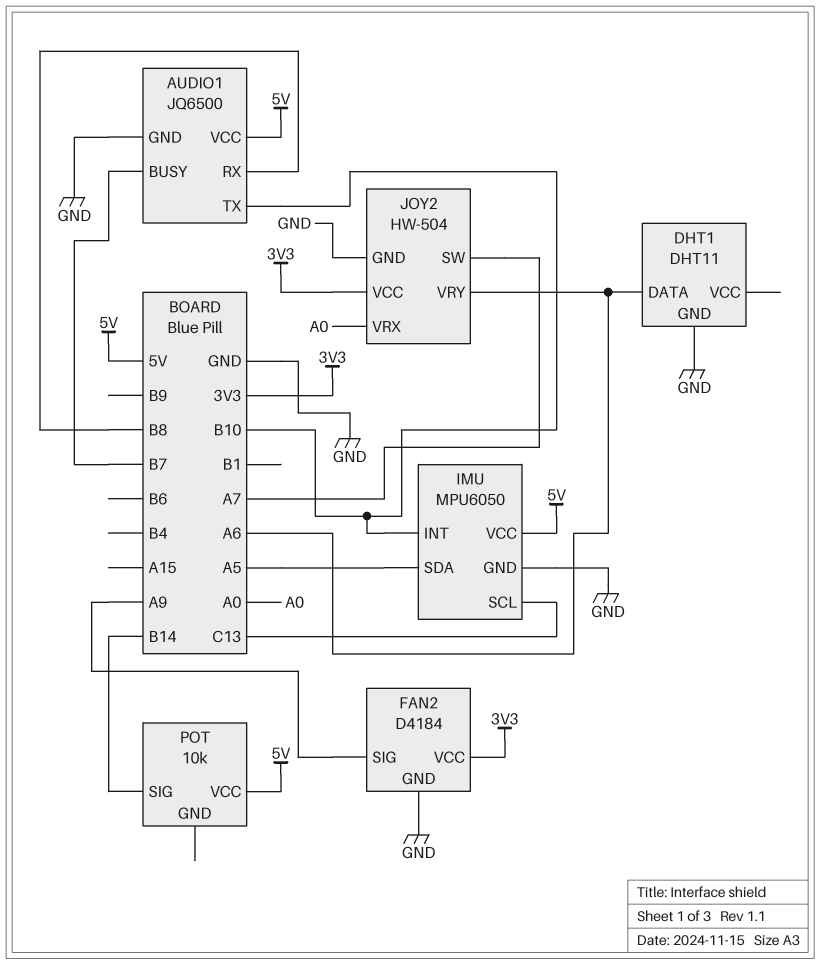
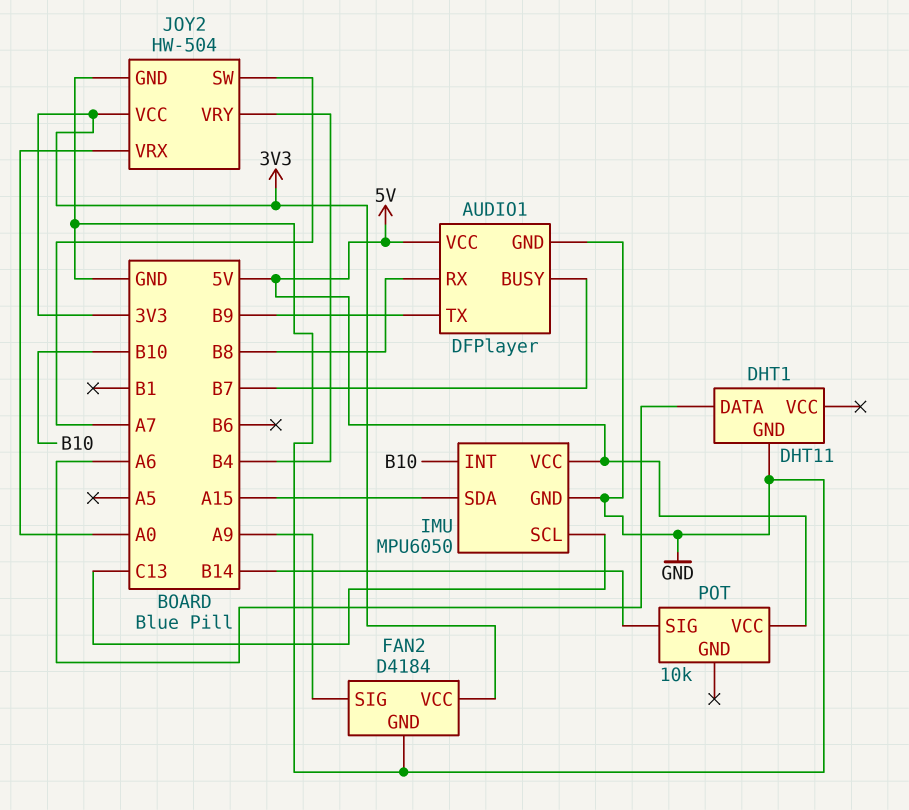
AUDIO1: JQ6500 -> DFPlayer
AUDIO1 pin TX: B10 -> B9
IMU pin SDA: A5 -> A15
JOY2 pin VRY: A6 -> B4

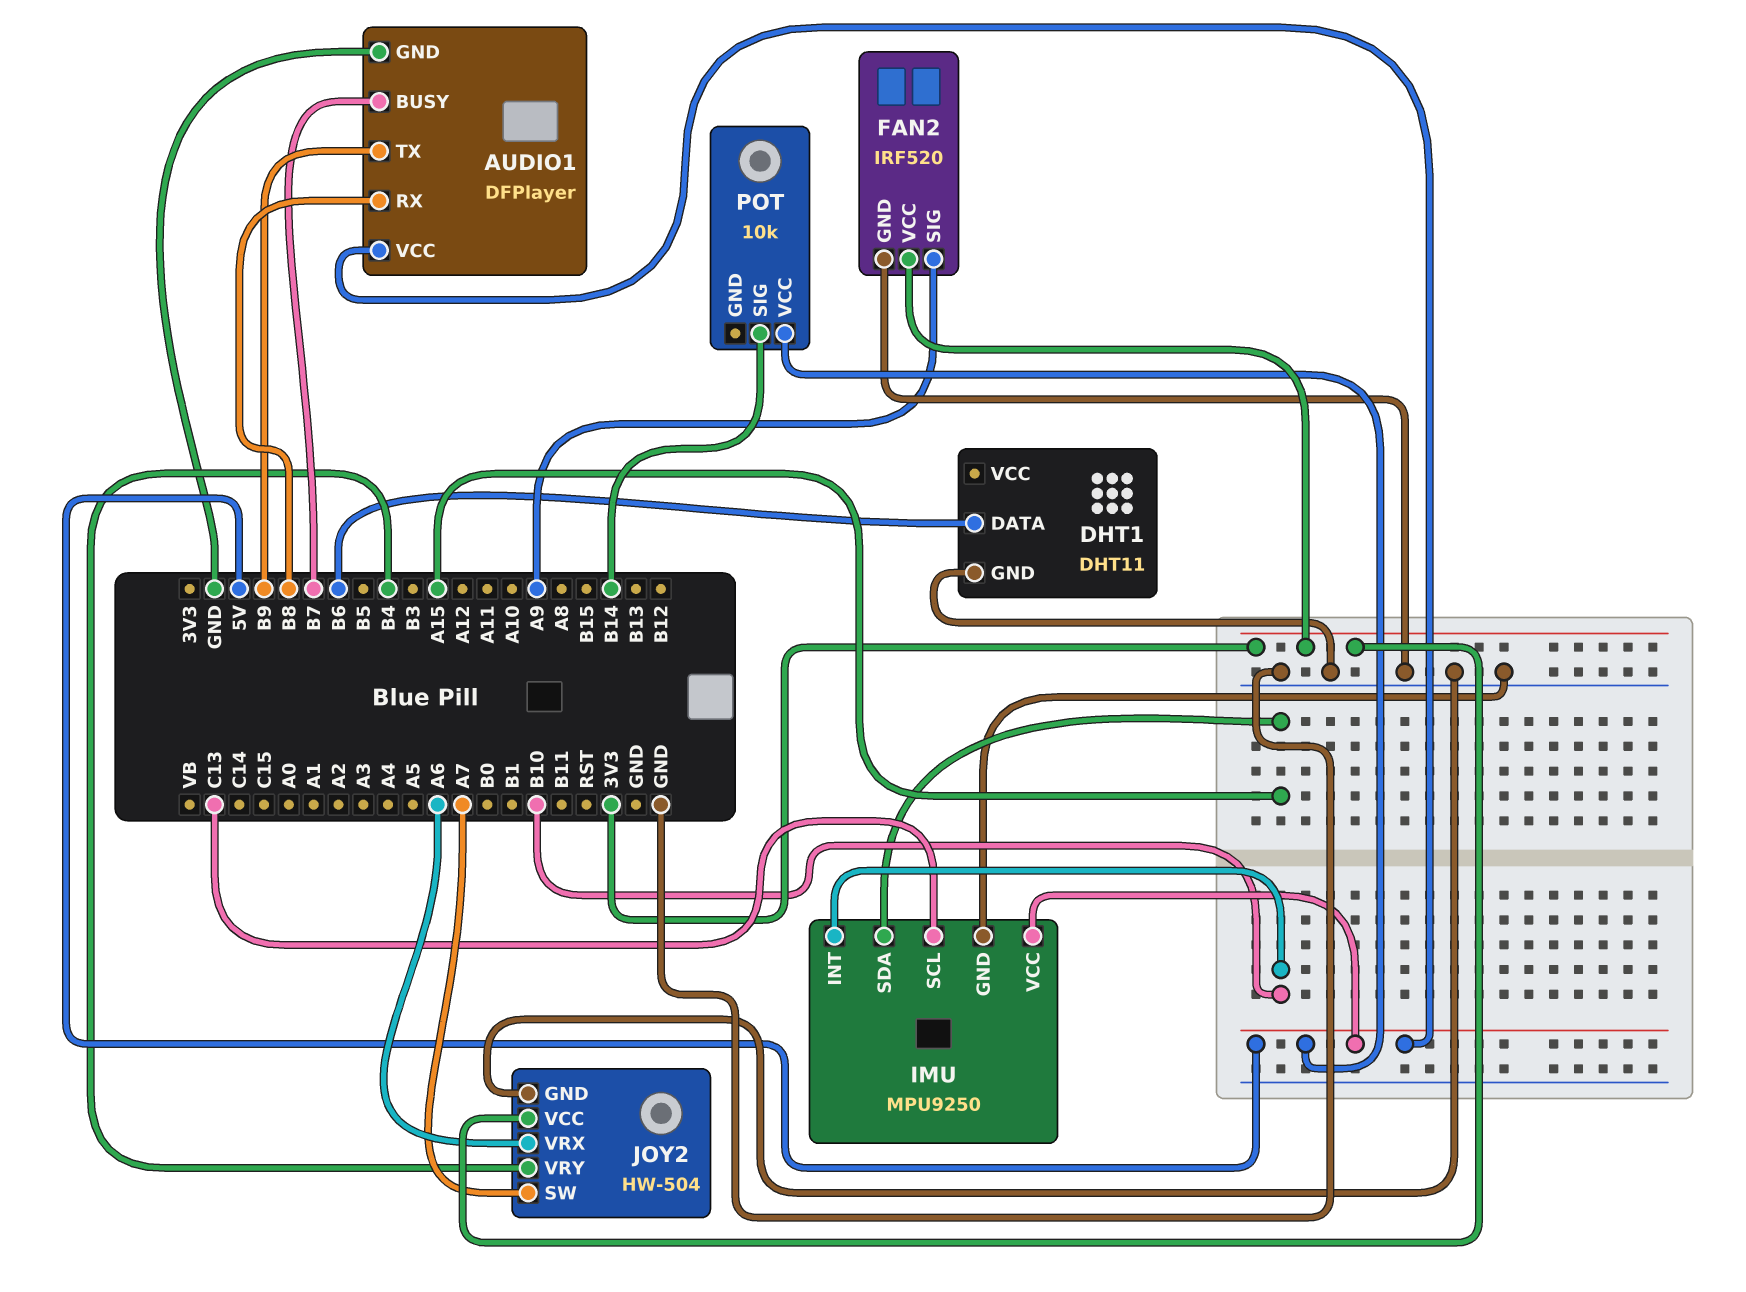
DHT1 pin DATA: A6 -> B6
FAN2: D4184 -> IRF520
IMU: MPU6050 -> MPU9250
JOY2 pin VRX: A0 -> A6

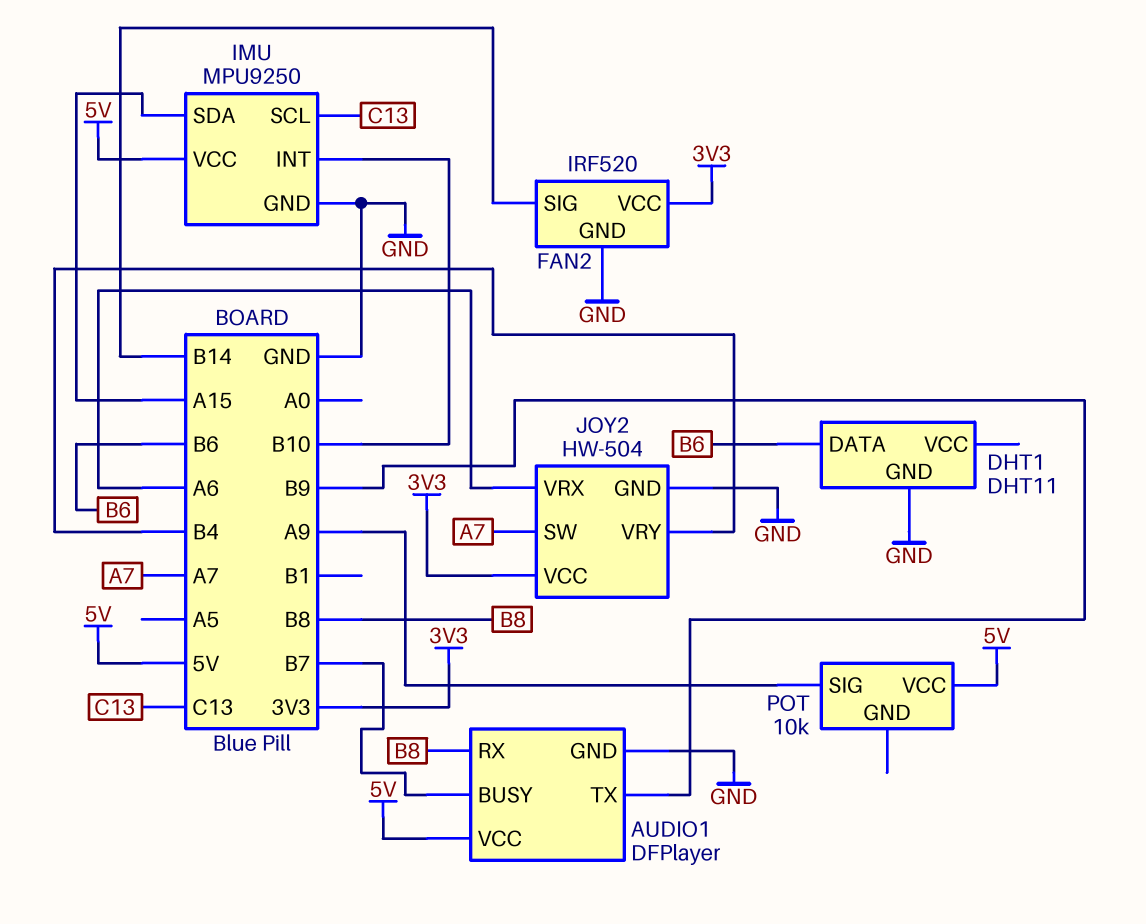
FAN2 pin SIG: A9 -> B14
POT pin SIG: B14 -> A9

